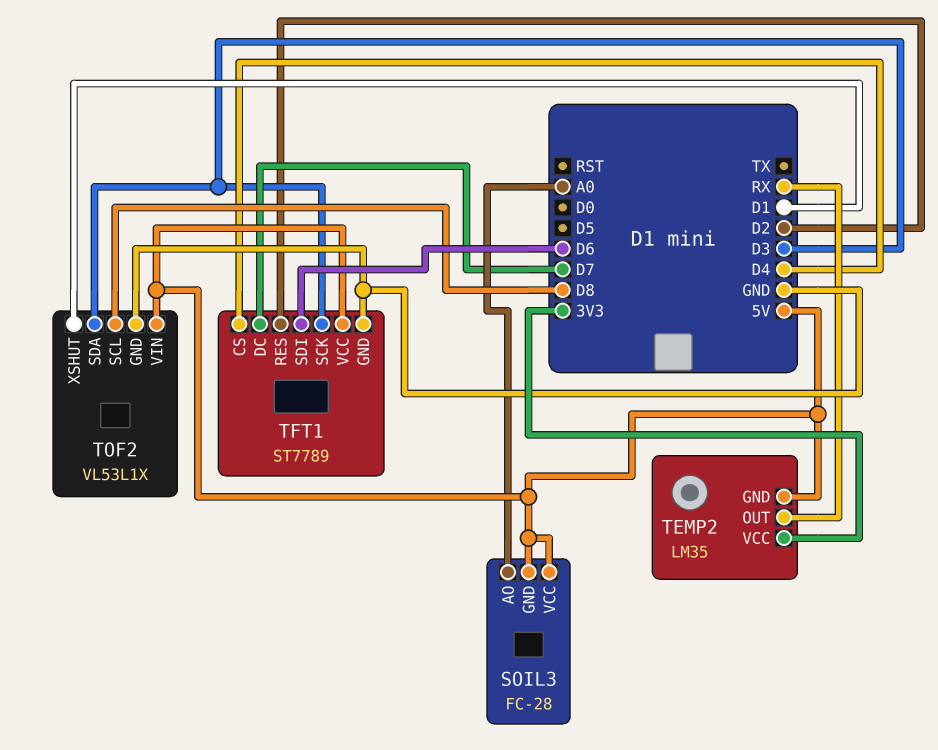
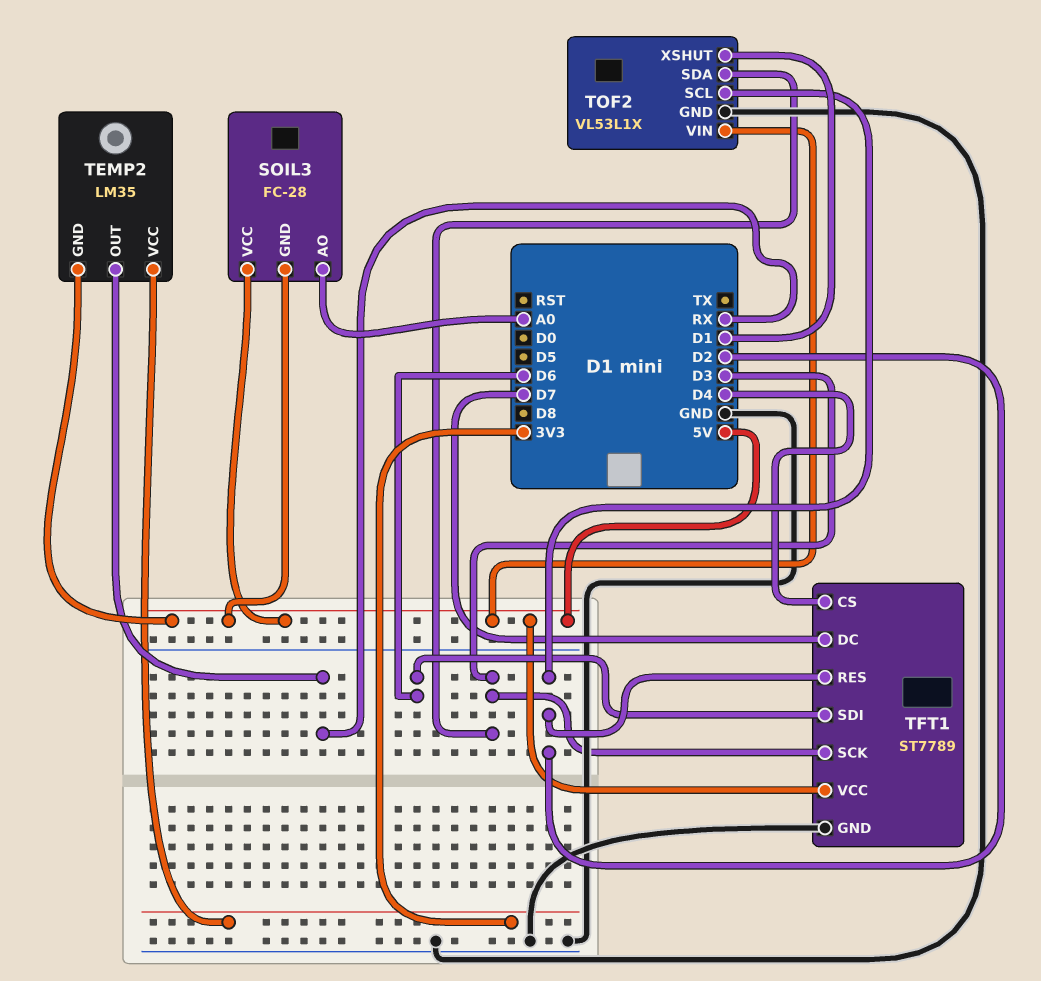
TOF2 pin SCL: D8 -> D2

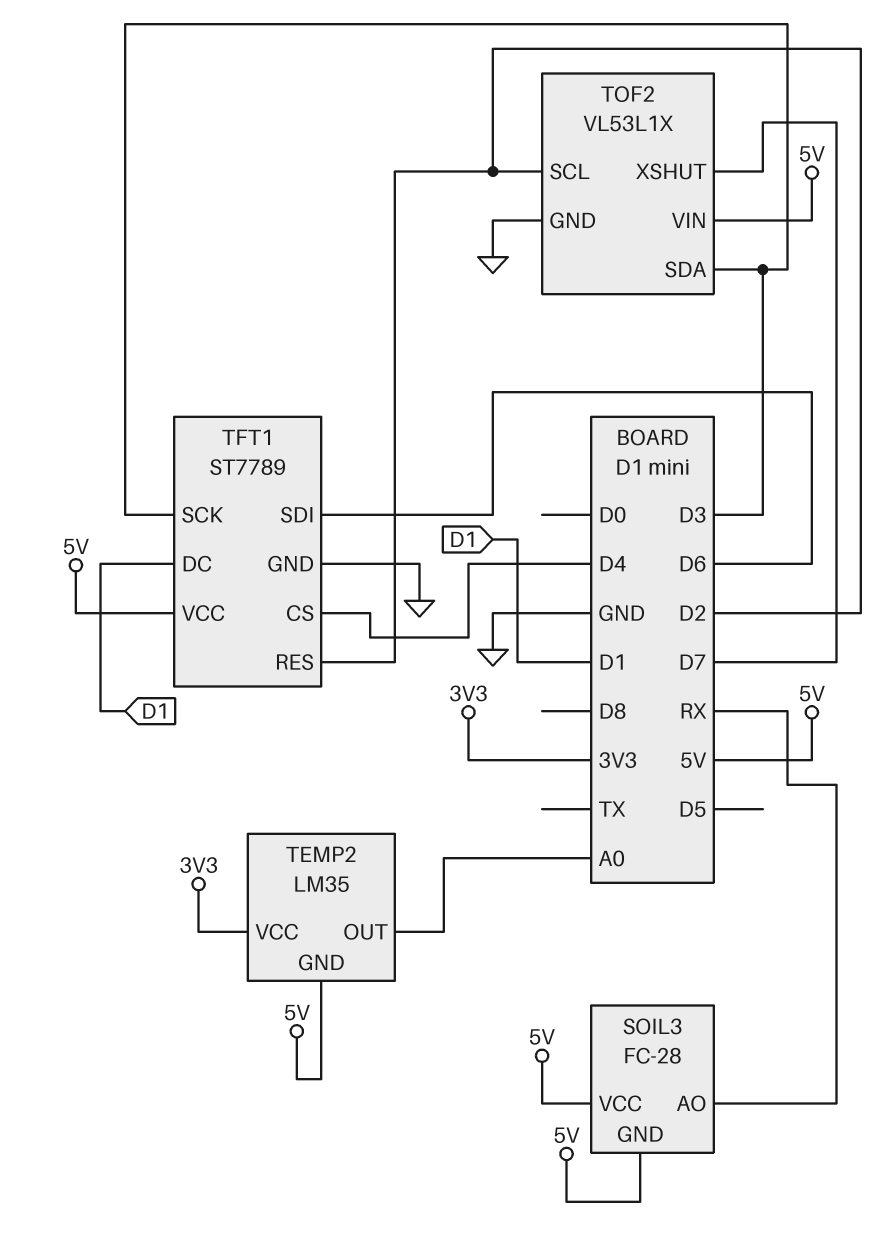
SOIL3 pin AO: A0 -> RX
TEMP2 pin OUT: RX -> A0
TFT1 pin DC: D7 -> D1
TOF2 pin XSHUT: D1 -> D7

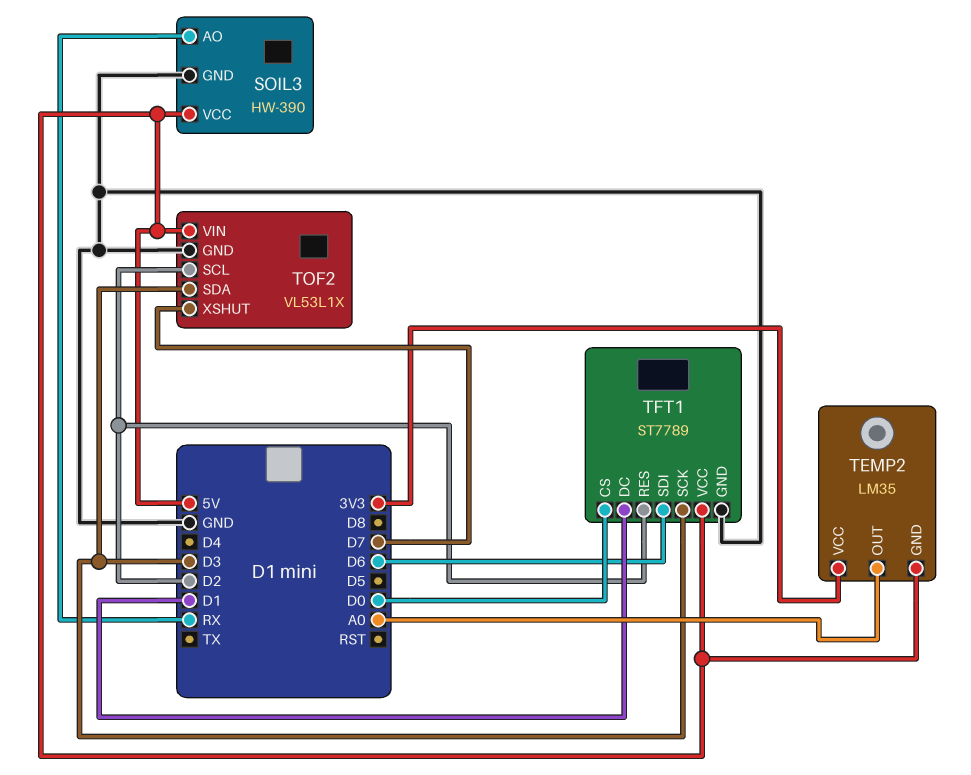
SOIL3: FC-28 -> HW-390
SOIL3 pin GND: 5V -> GND
TFT1 pin CS: D4 -> D0

